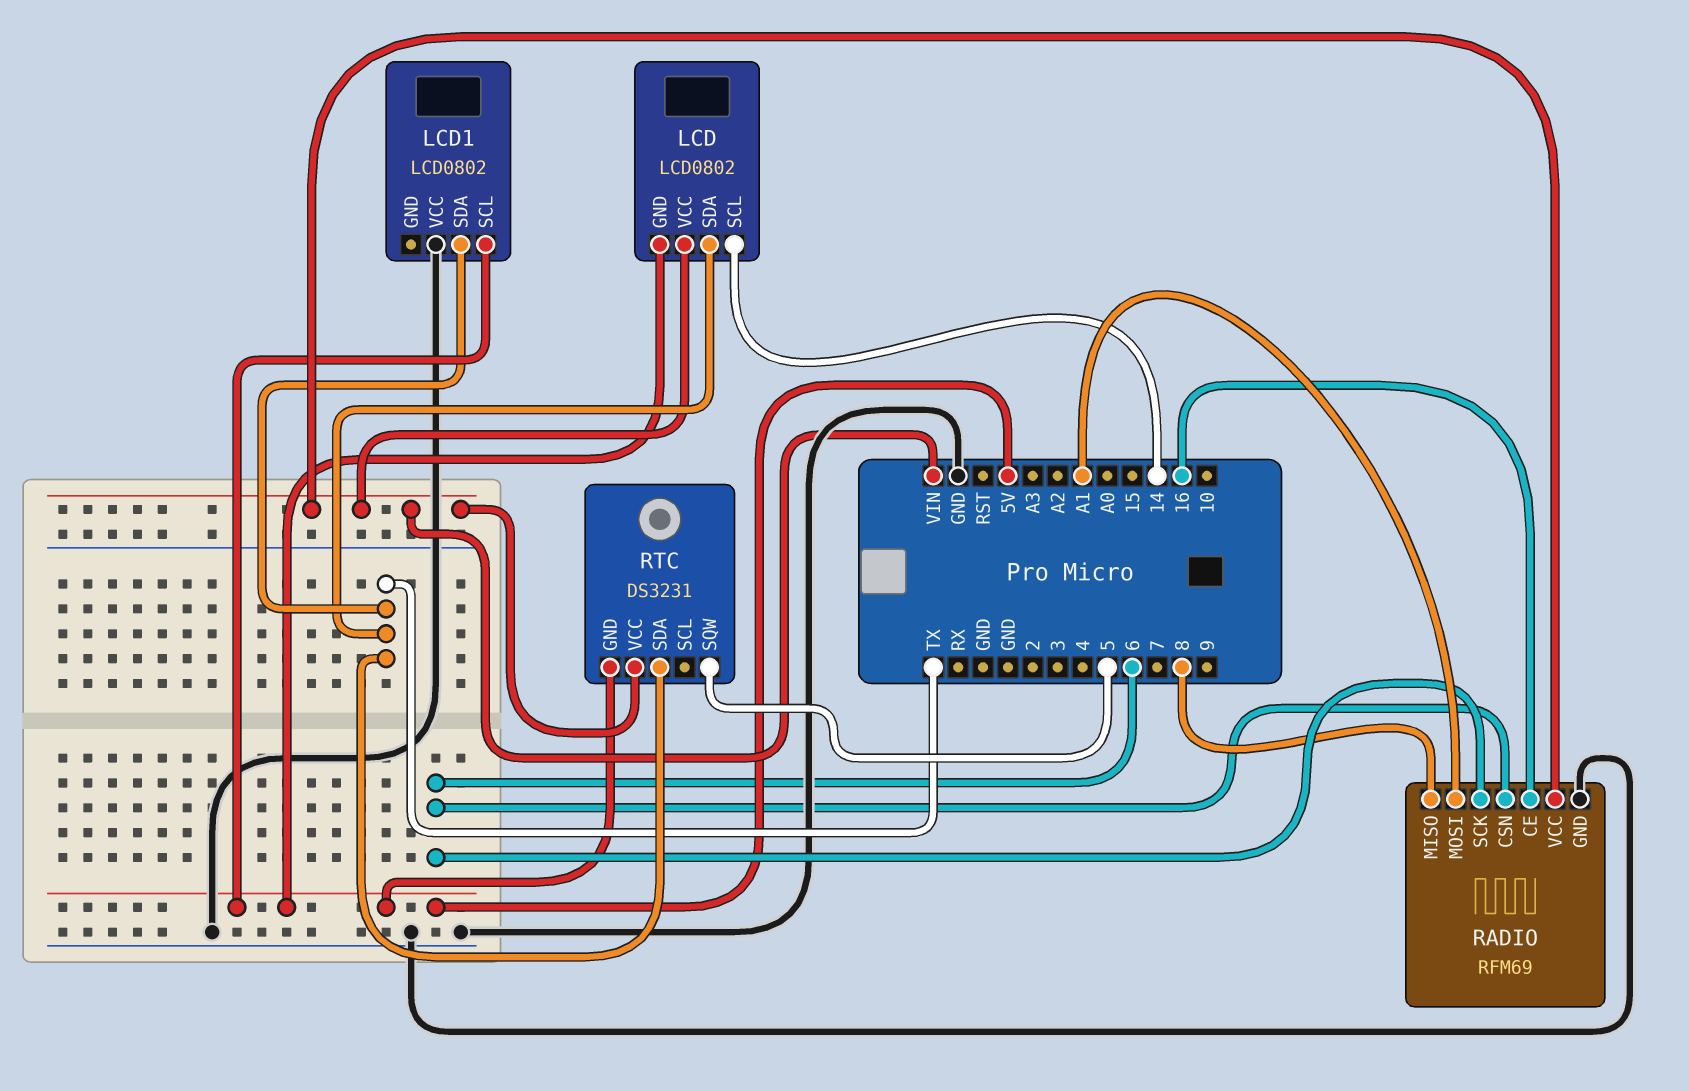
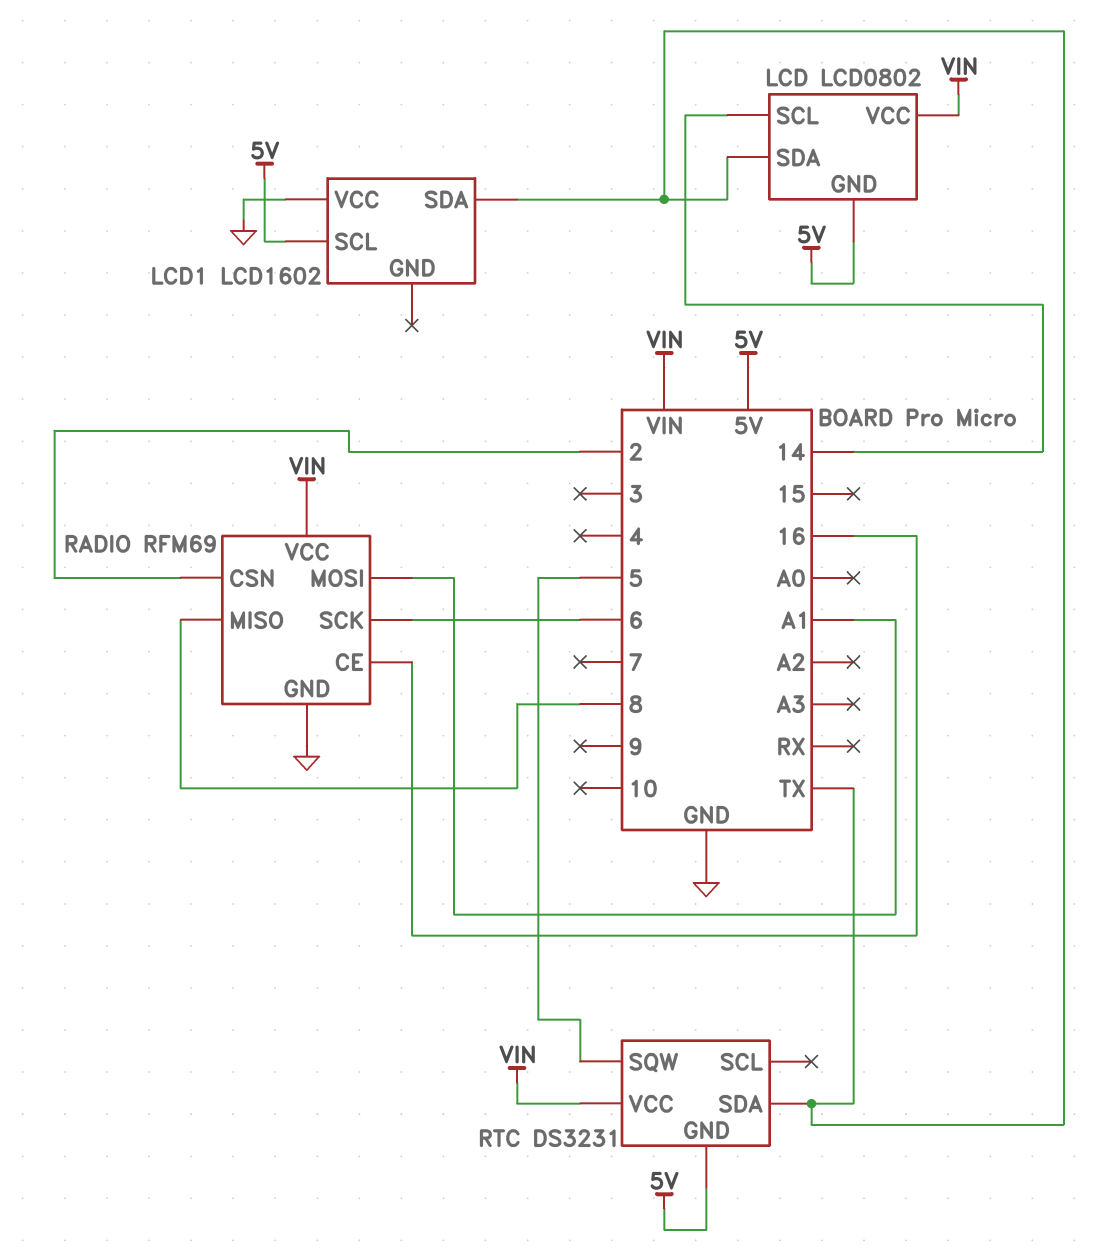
LCD1: LCD0802 -> LCD1602
RADIO pin CSN: 6 -> 2

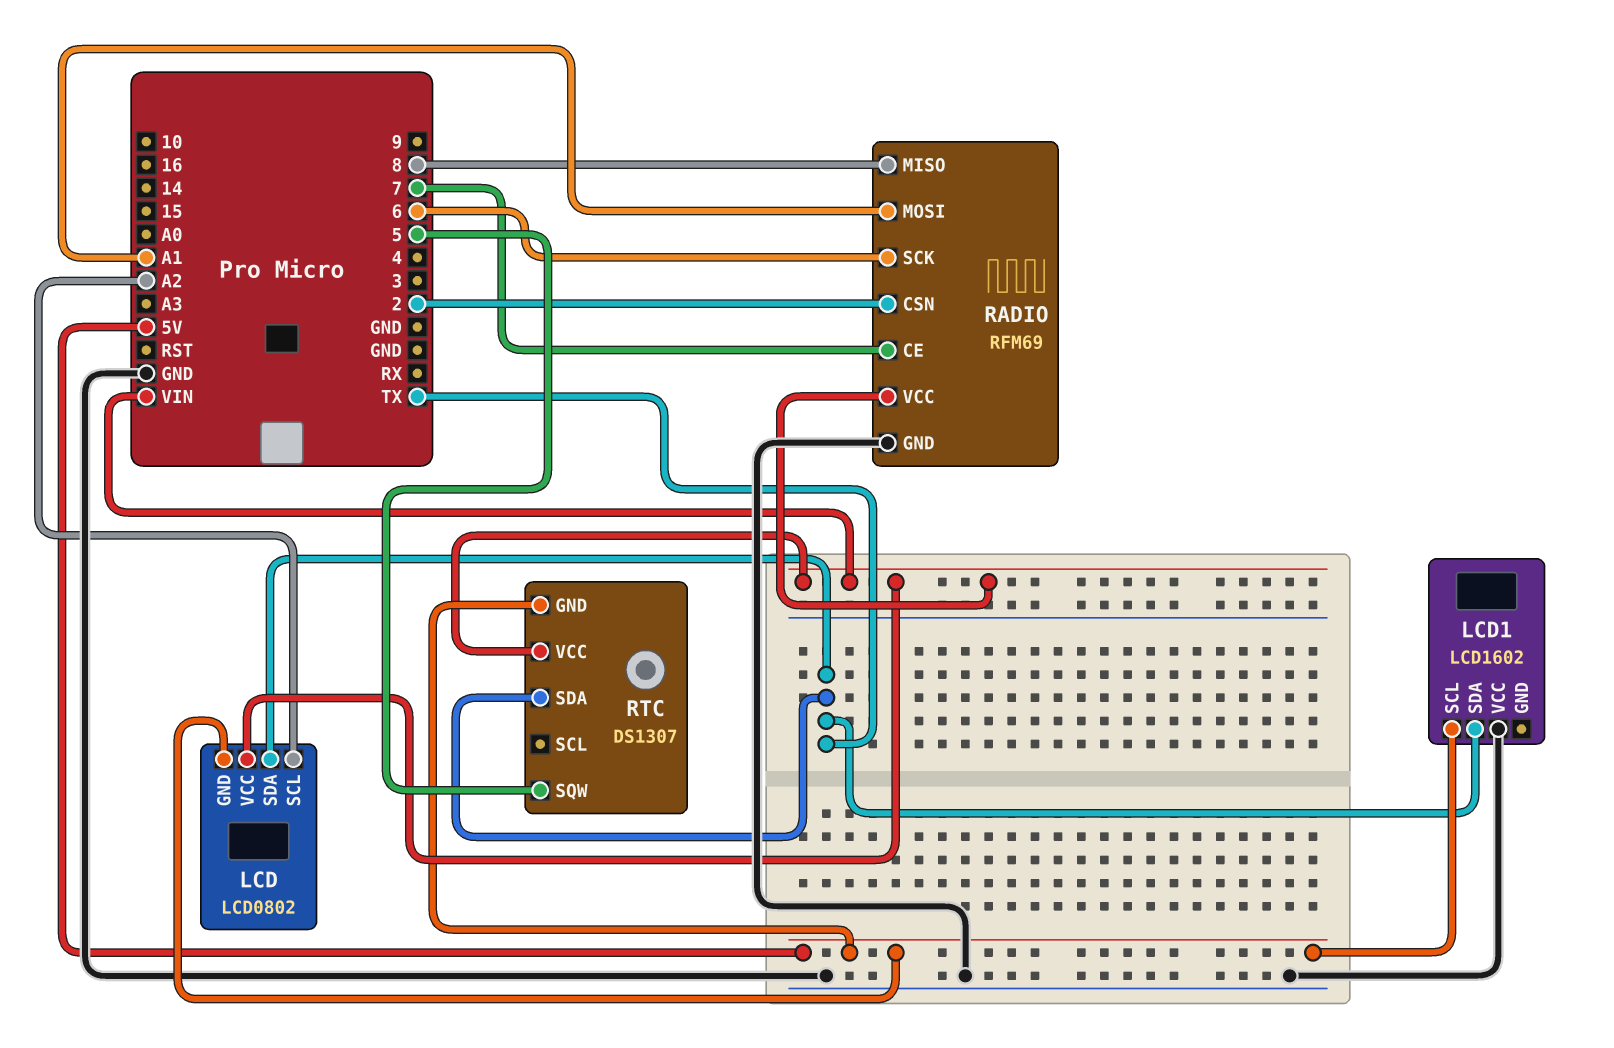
LCD pin SCL: 14 -> A2
RADIO pin CE: 16 -> 7
RTC: DS3231 -> DS1307

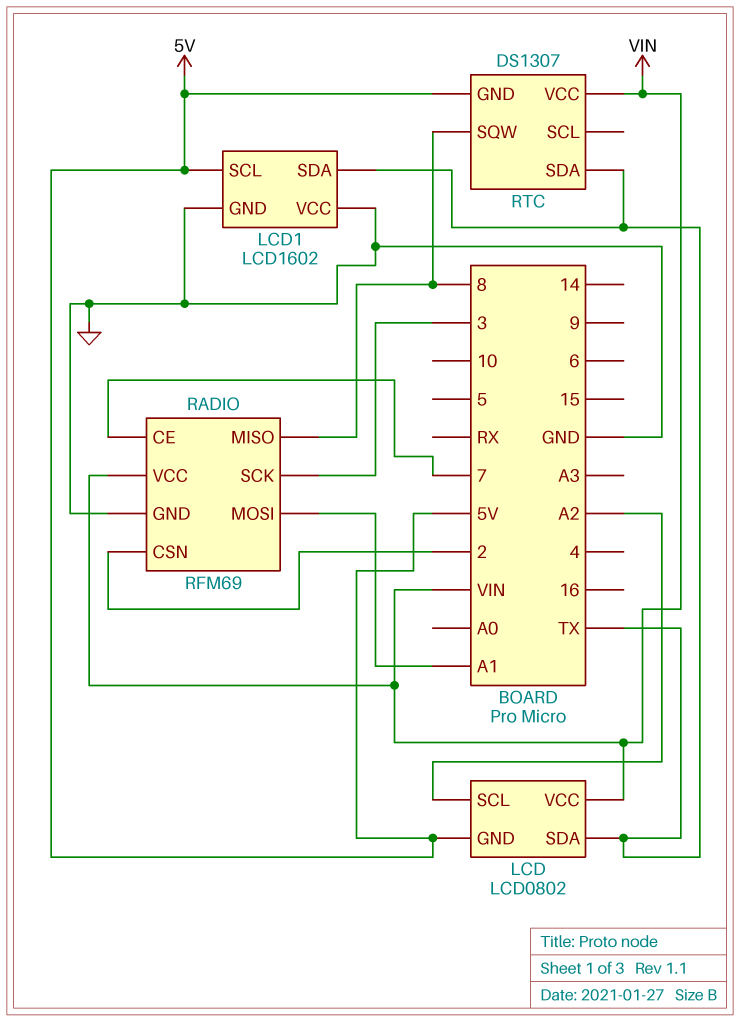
LCD1 pin GND: none -> GND
RADIO pin SCK: 6 -> 3
RTC pin SQW: 5 -> 8

